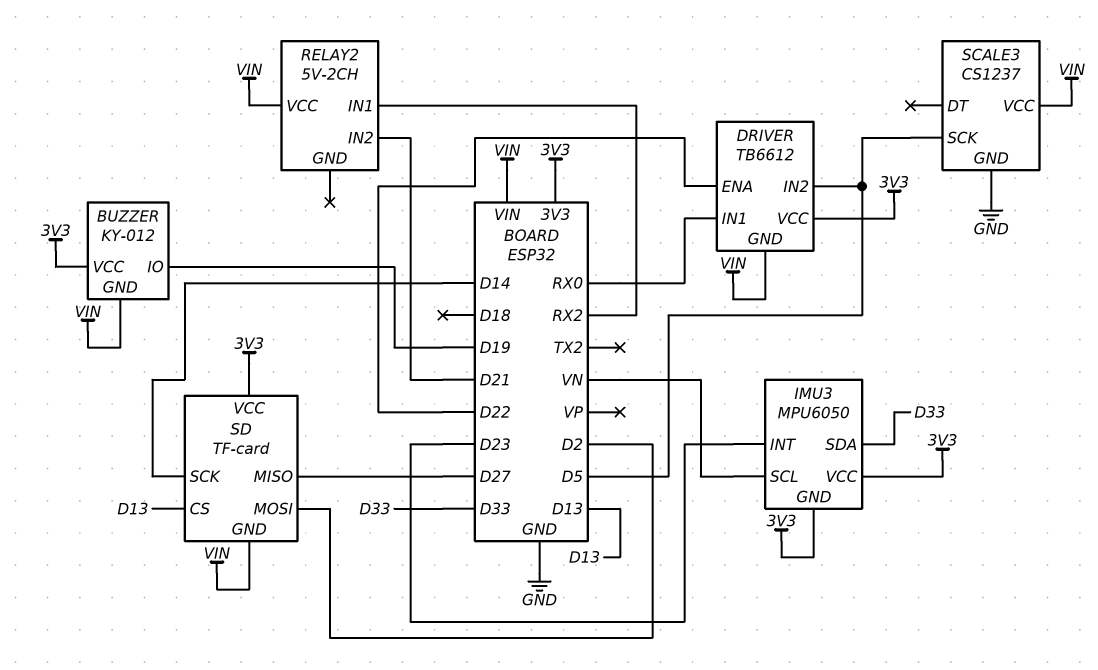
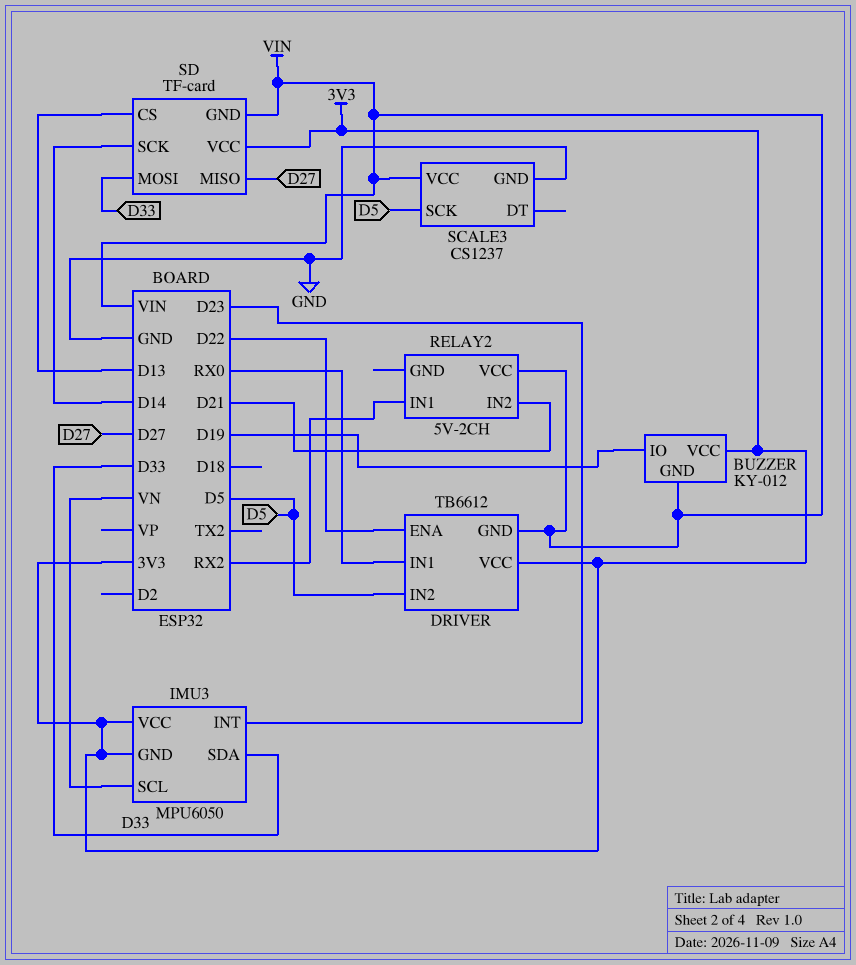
SD pin MOSI: D2 -> D33

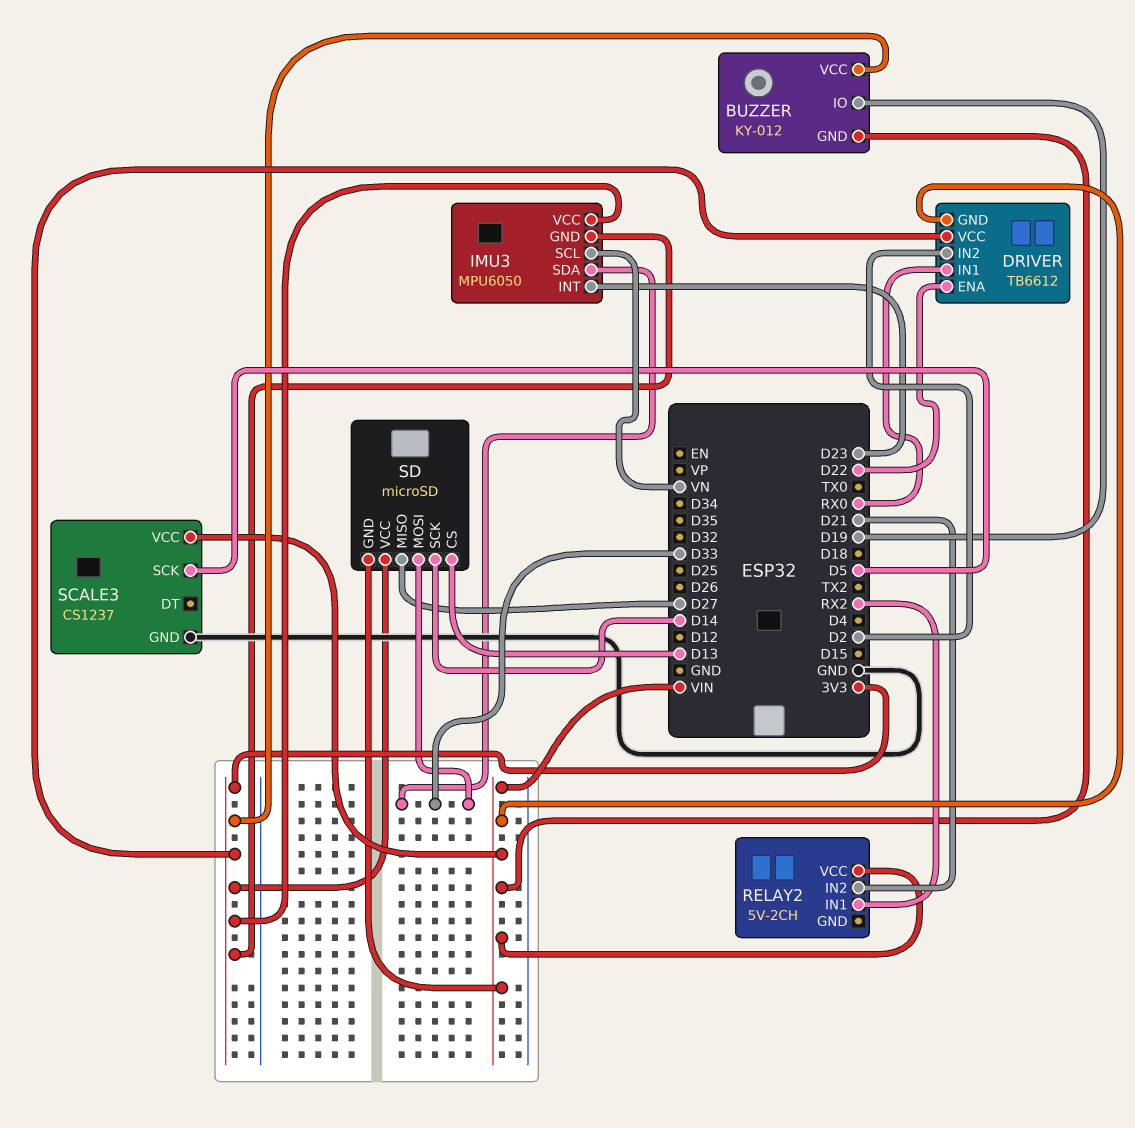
DRIVER pin IN2: D5 -> D2
SD: TF-card -> microSD

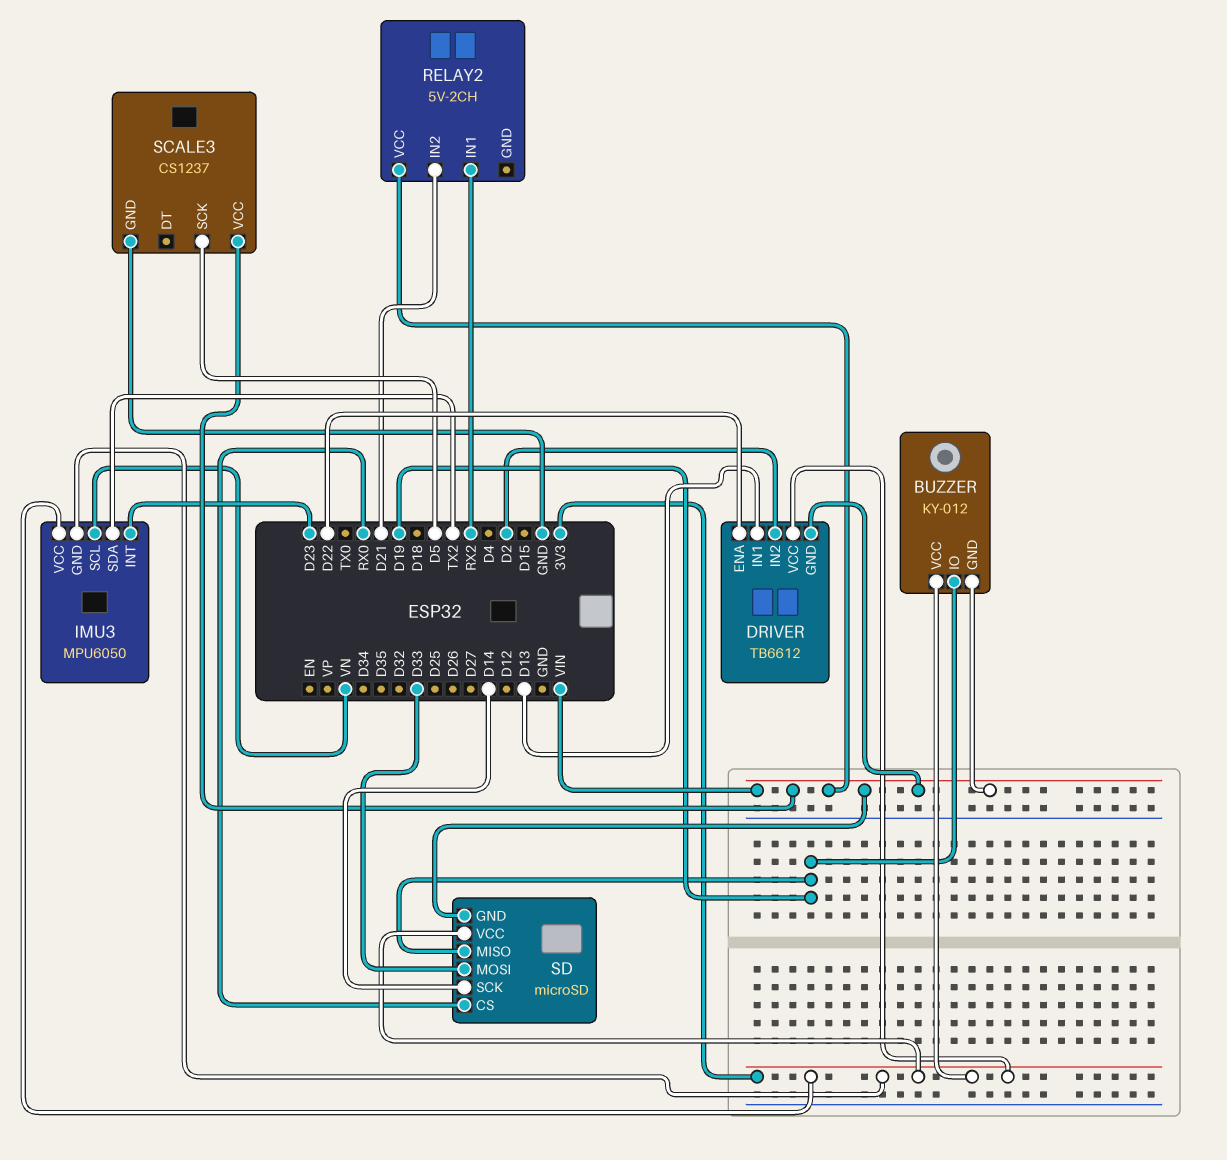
DRIVER pin IN1: RX0 -> D13
IMU3 pin SDA: D33 -> TX2
SD pin CS: D13 -> RX0
SD pin MISO: D27 -> D19

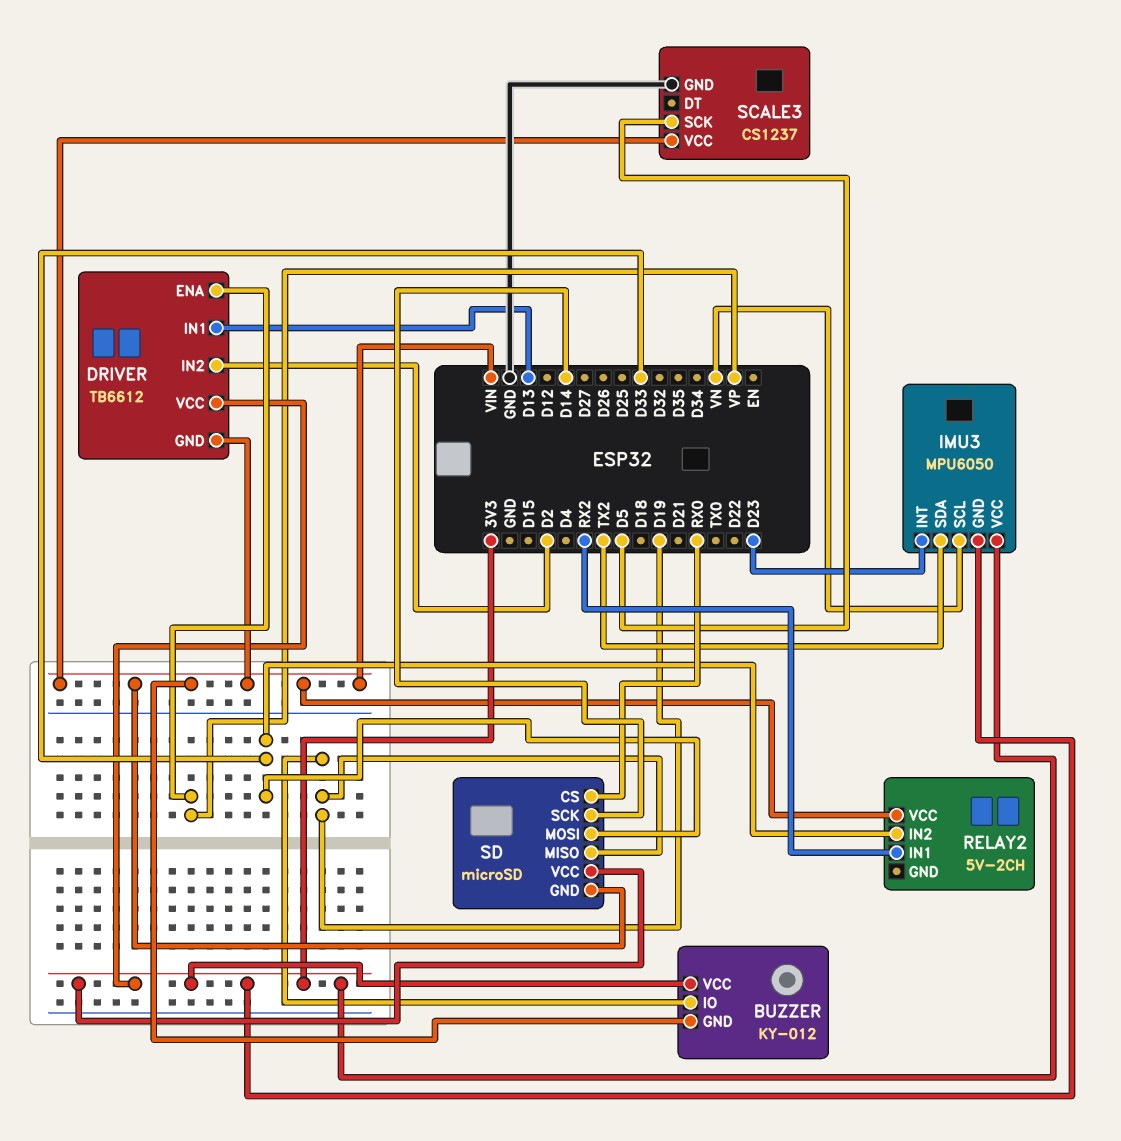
DRIVER pin ENA: D22 -> VP
RELAY2 pin IN2: D21 -> D33

